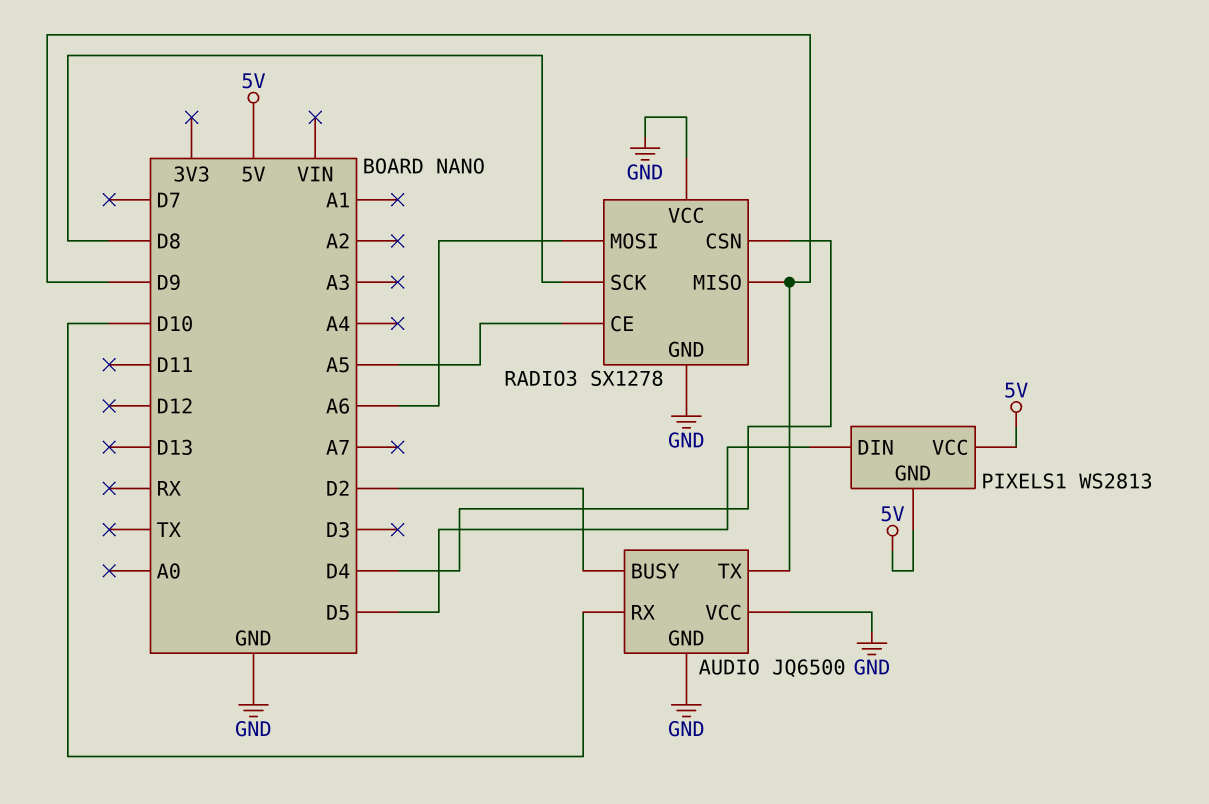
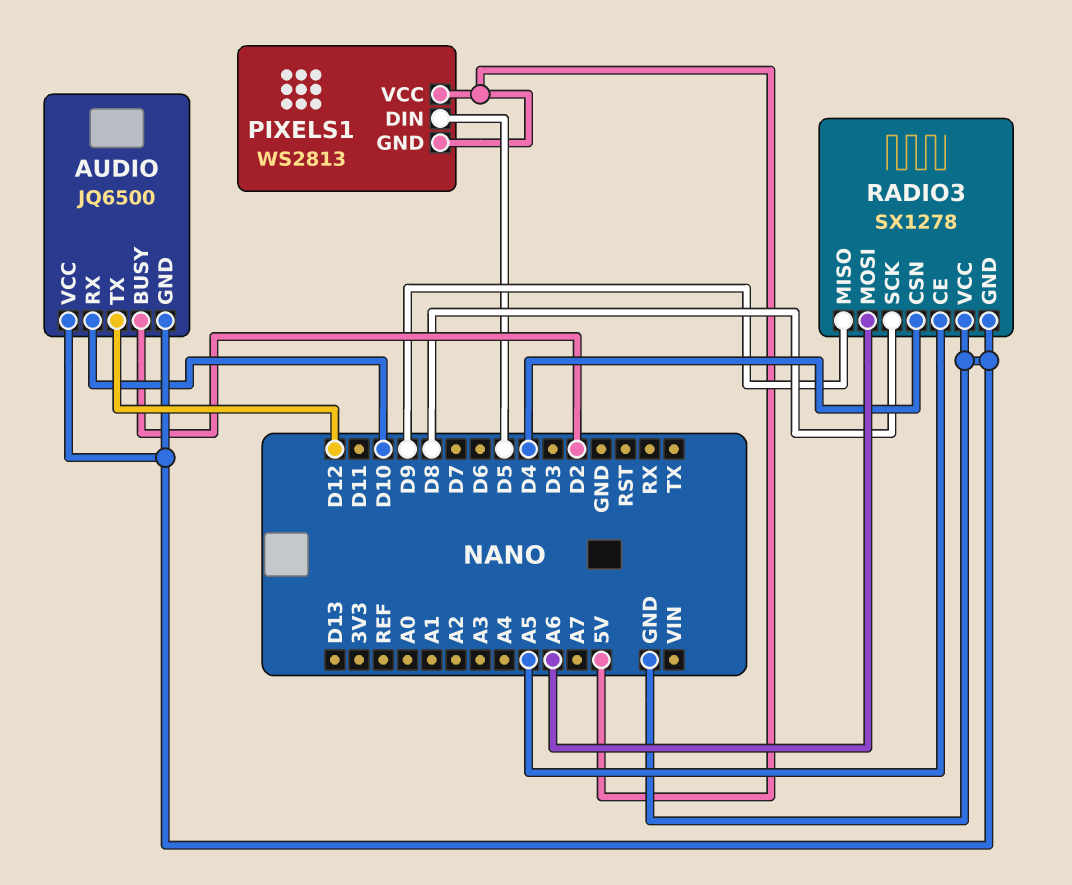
AUDIO pin TX: D9 -> D12

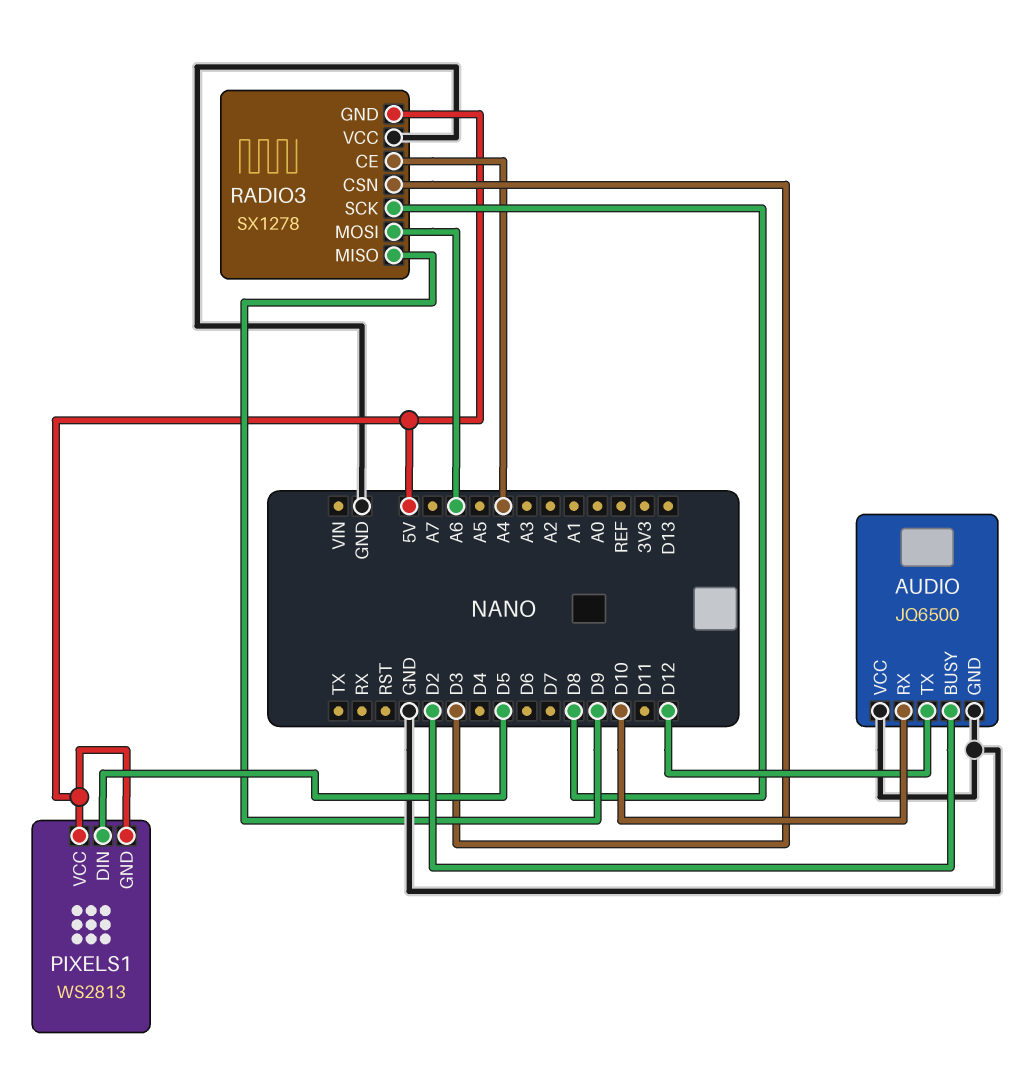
RADIO3 pin CE: A5 -> A4
RADIO3 pin CSN: D4 -> D3
RADIO3 pin GND: GND -> 5V

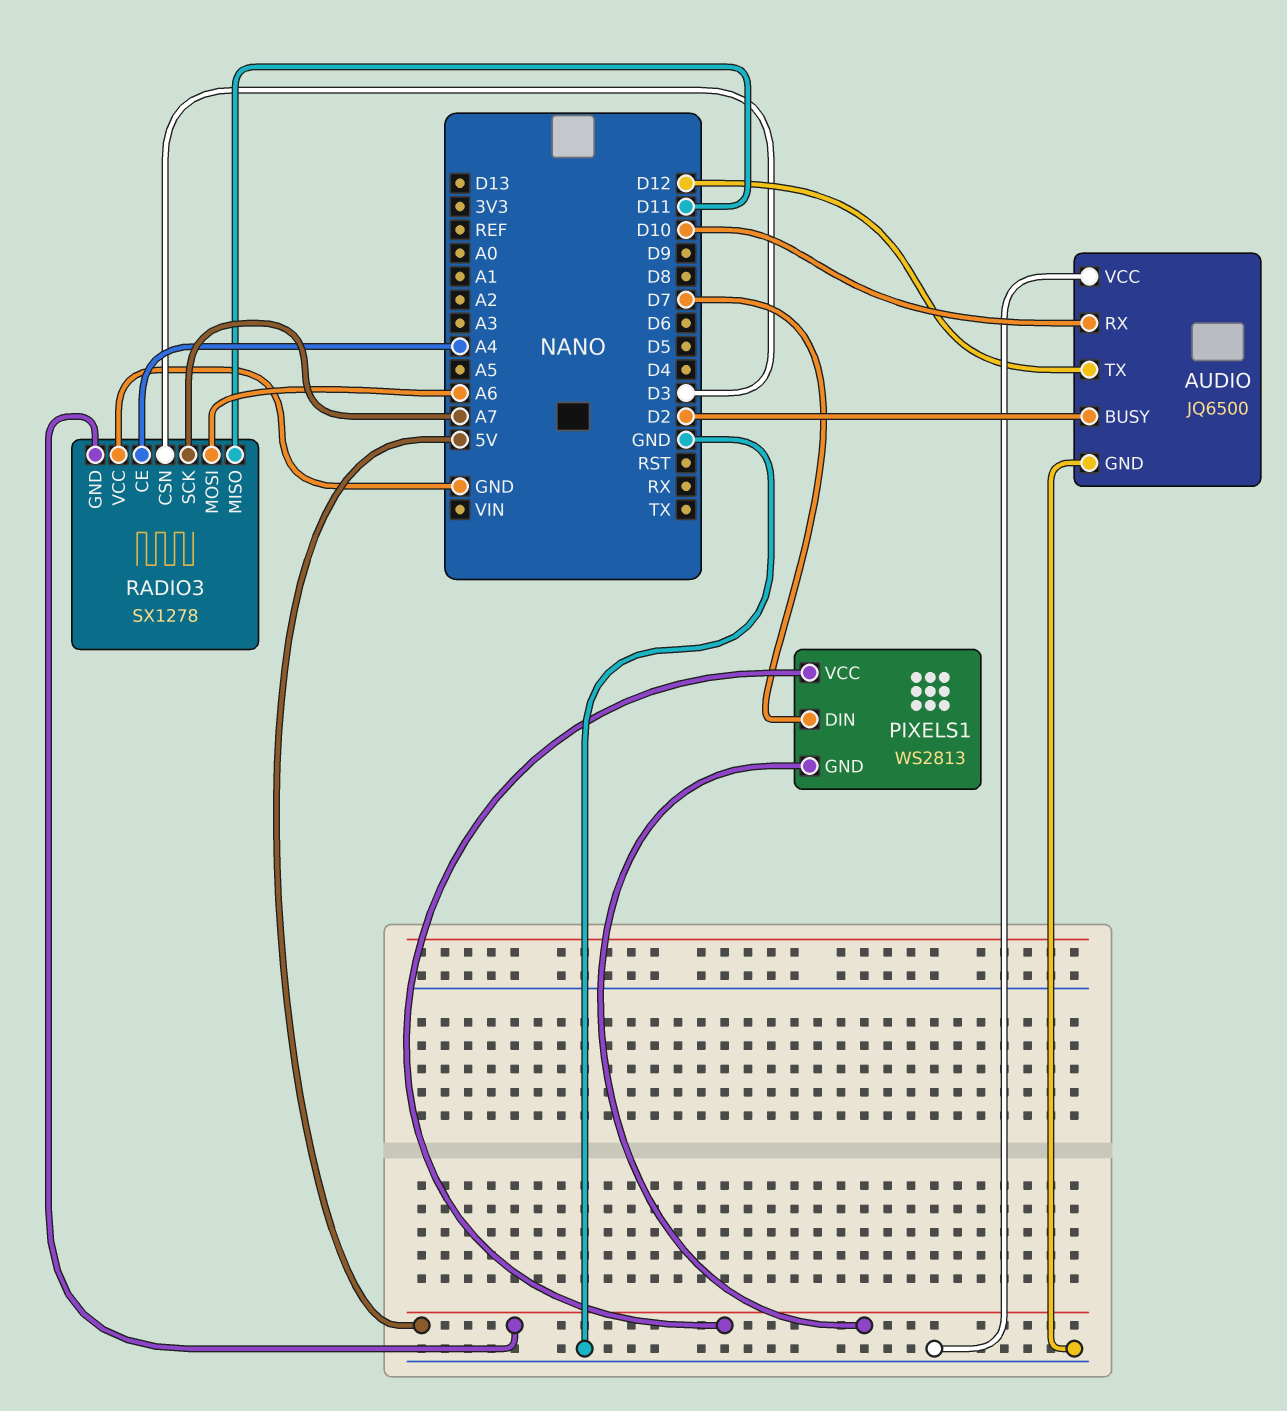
PIXELS1 pin DIN: D5 -> D7
RADIO3 pin MISO: D9 -> D11
RADIO3 pin SCK: D8 -> A7

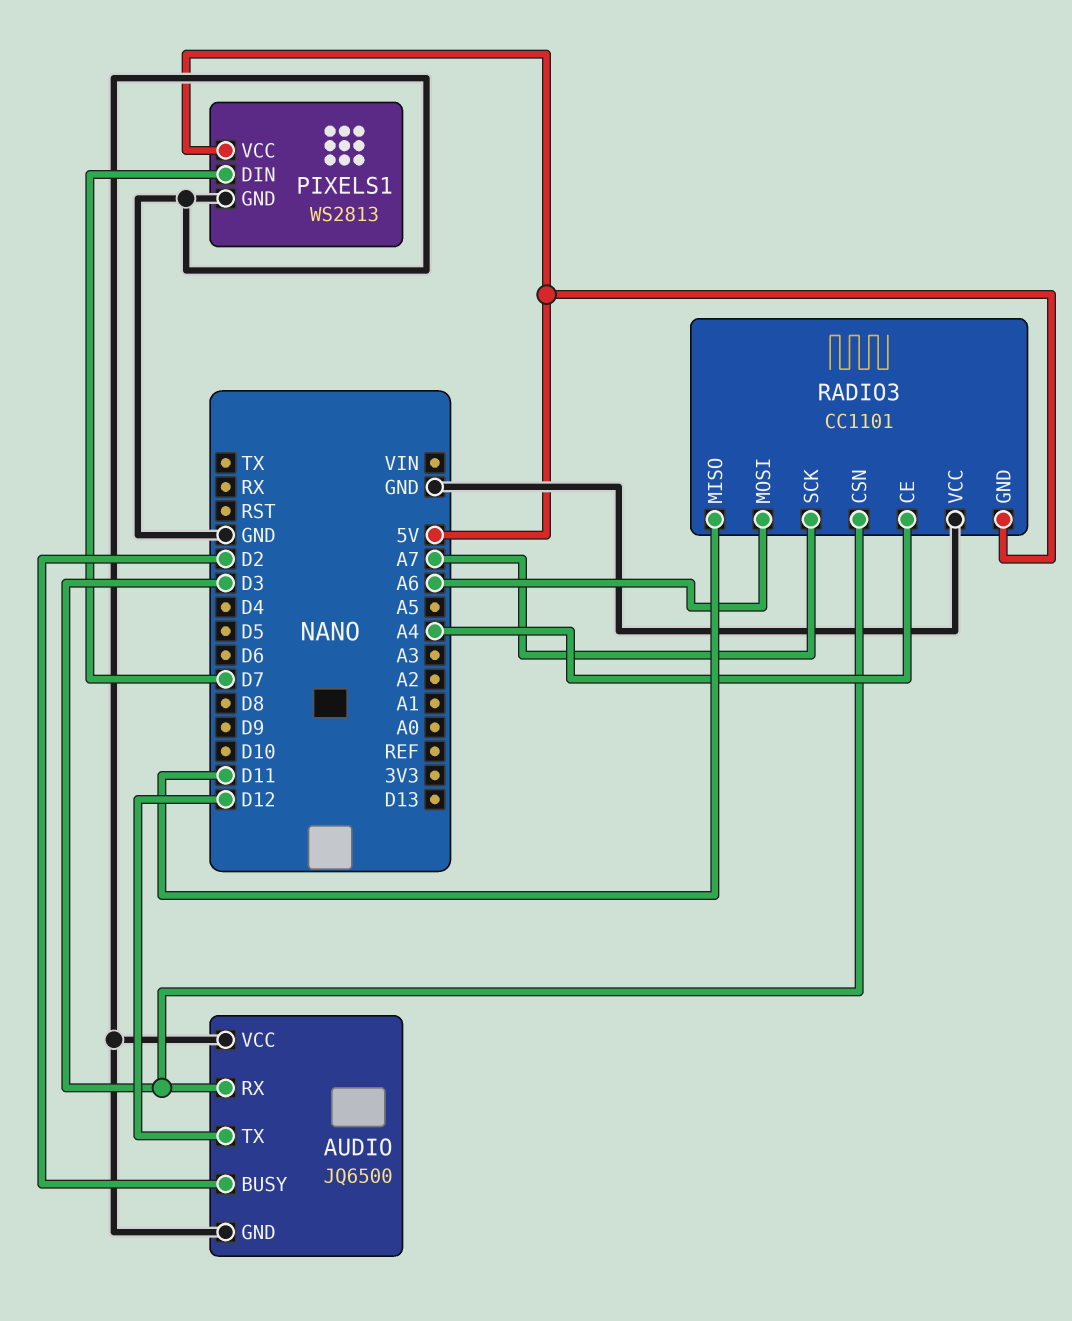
AUDIO pin RX: D10 -> D3
PIXELS1 pin GND: 5V -> GND
RADIO3: SX1278 -> CC1101

